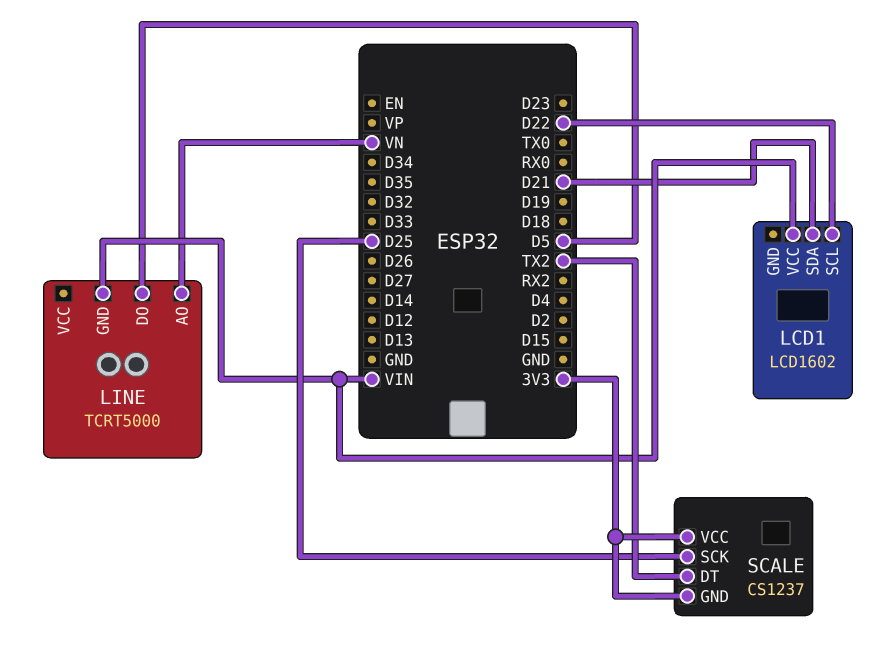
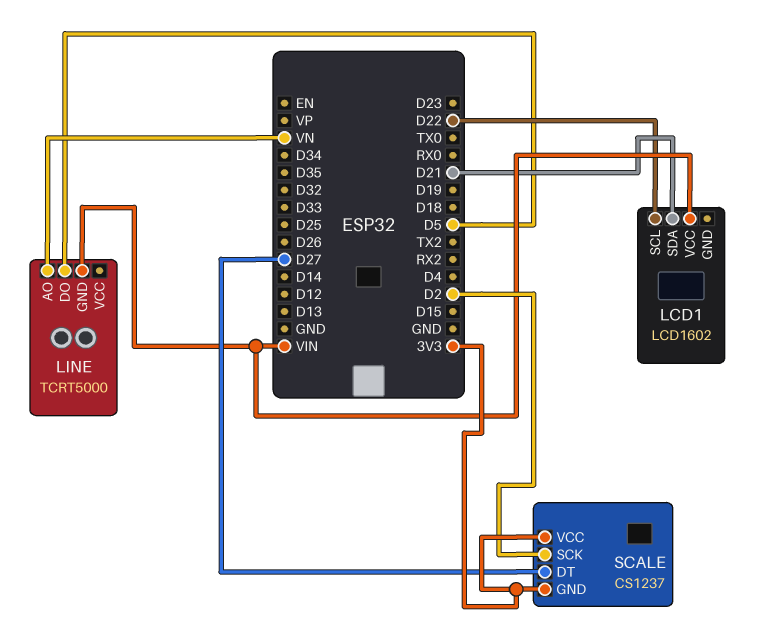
SCALE pin DT: TX2 -> D27
SCALE pin SCK: D25 -> D2

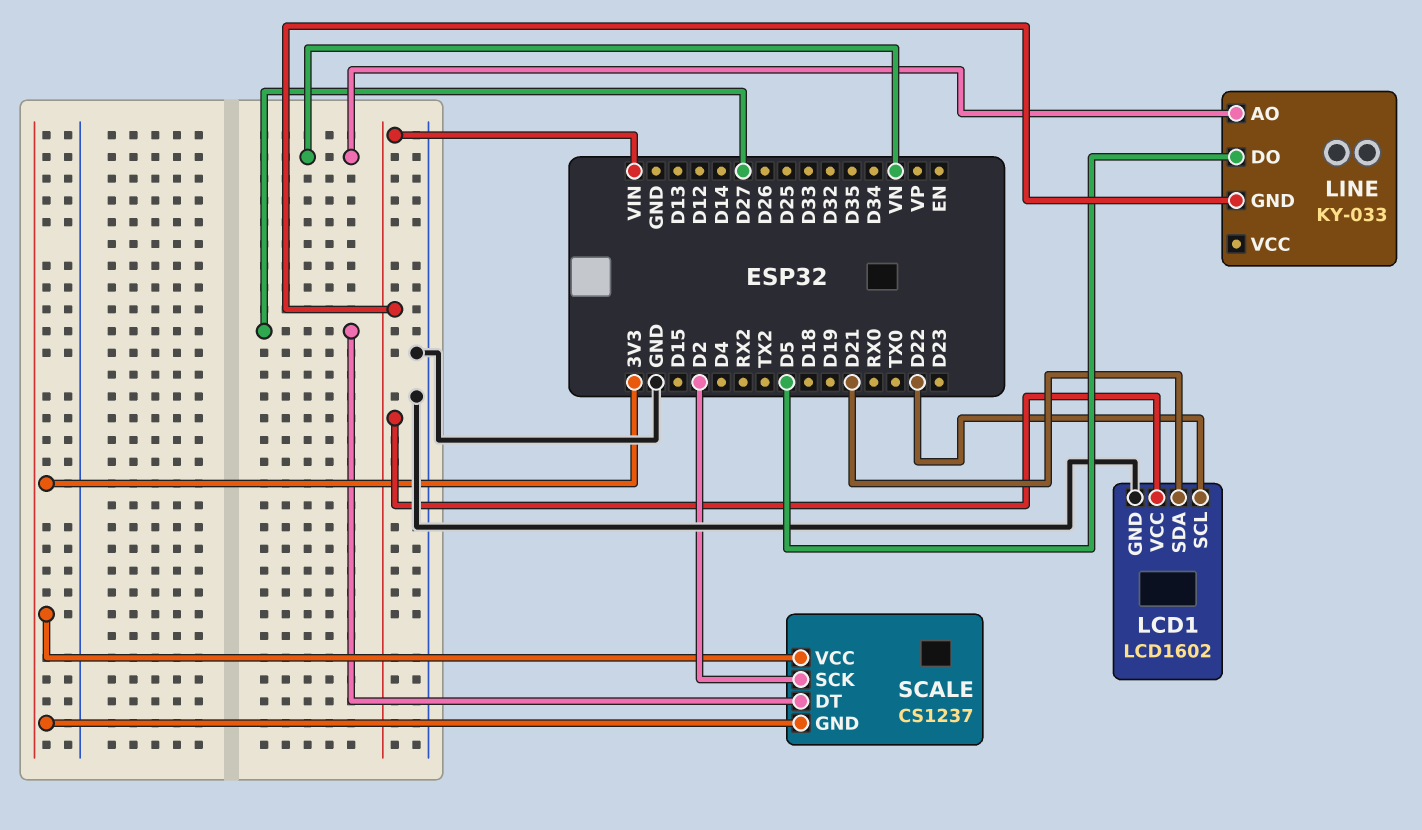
LCD1 pin GND: none -> GND
LINE: TCRT5000 -> KY-033

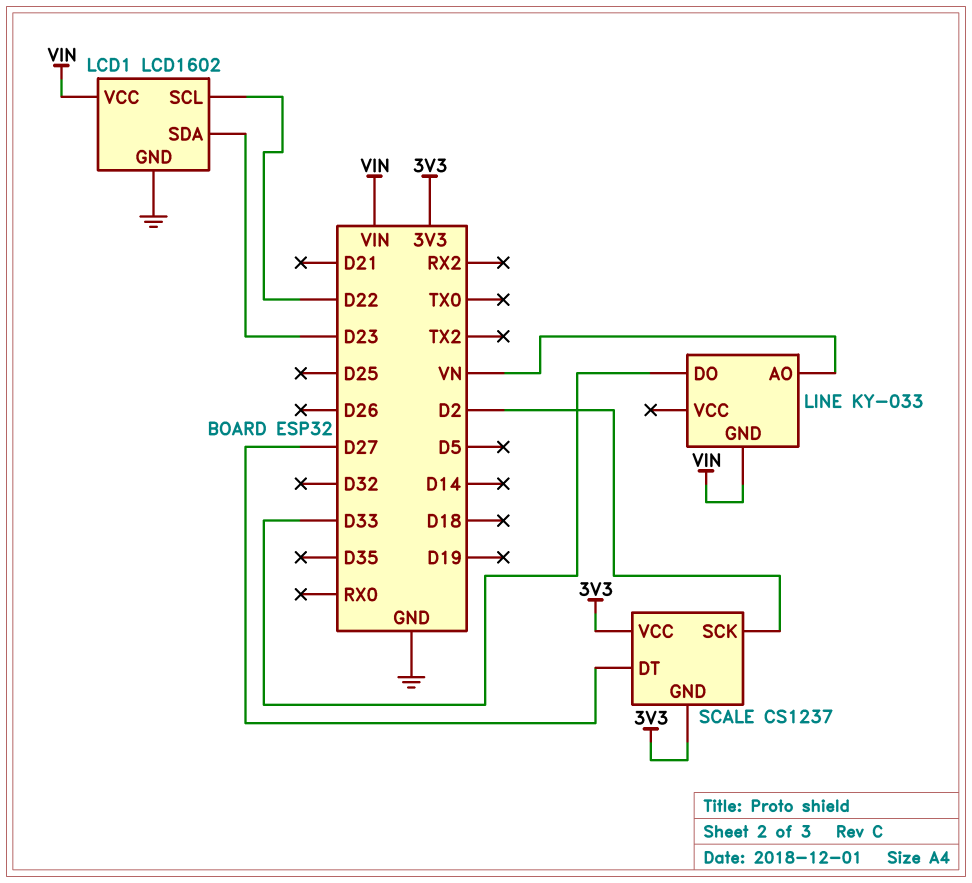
LCD1 pin SDA: D21 -> D23
LINE pin DO: D5 -> D33

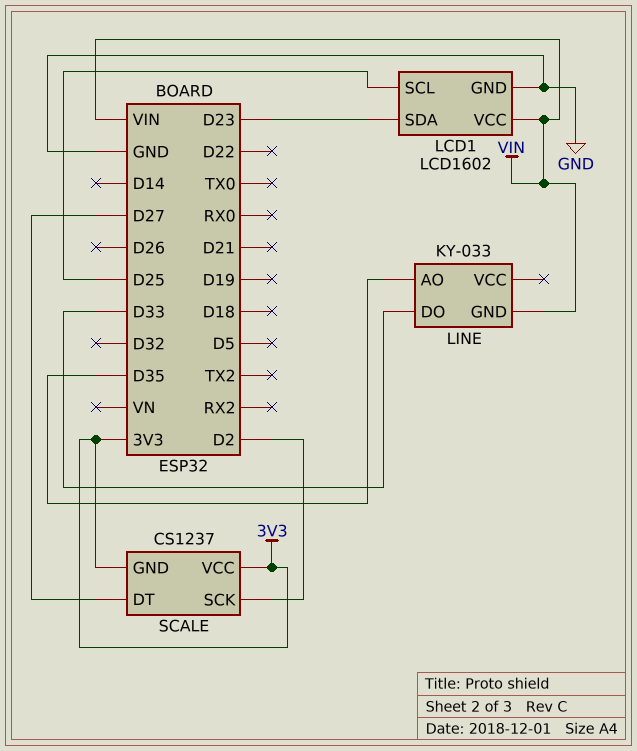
LCD1 pin SCL: D22 -> D25
LINE pin AO: VN -> D35

